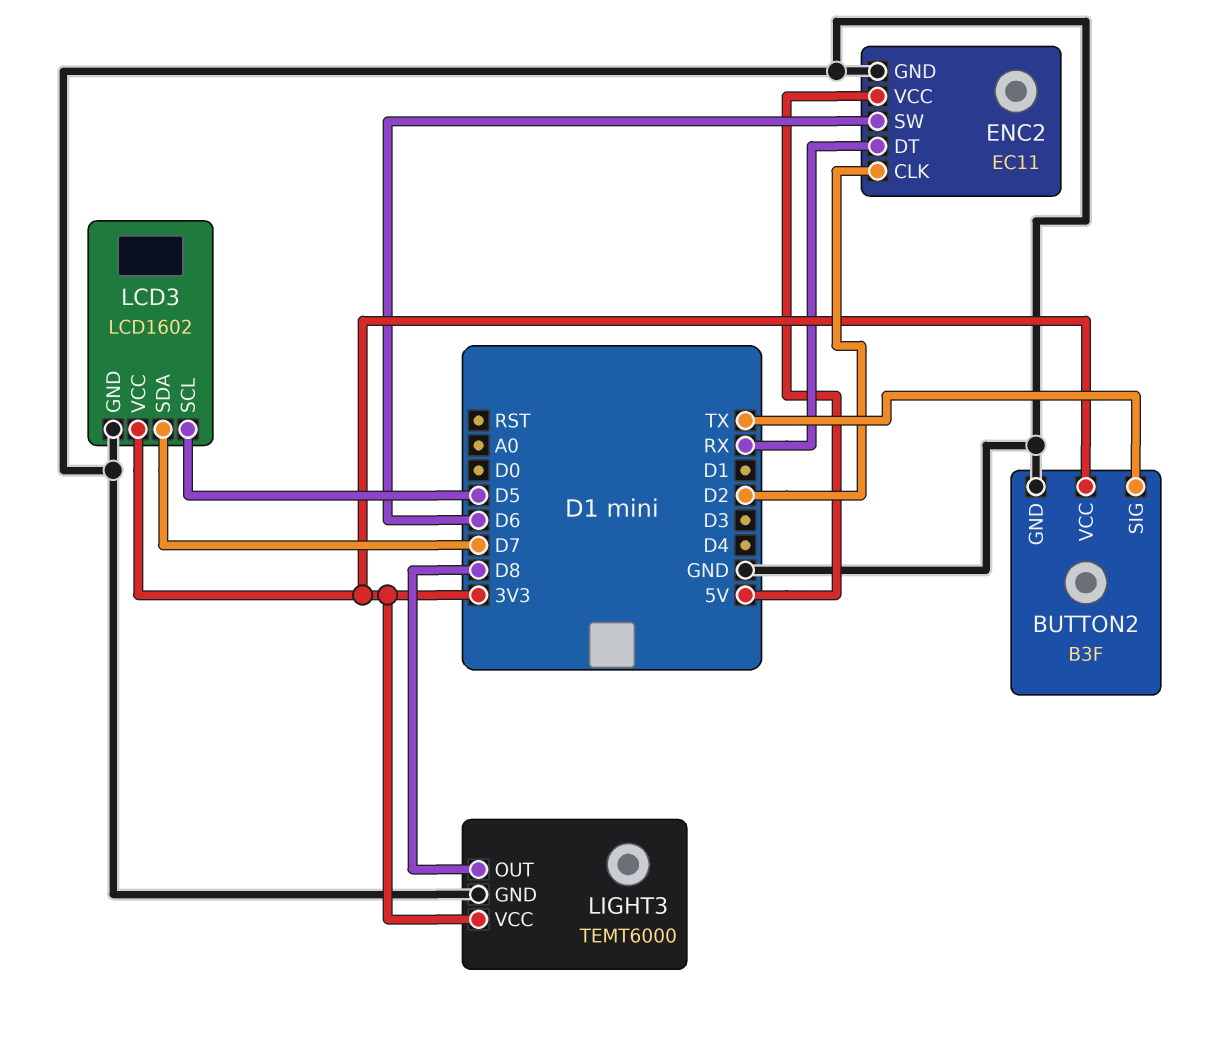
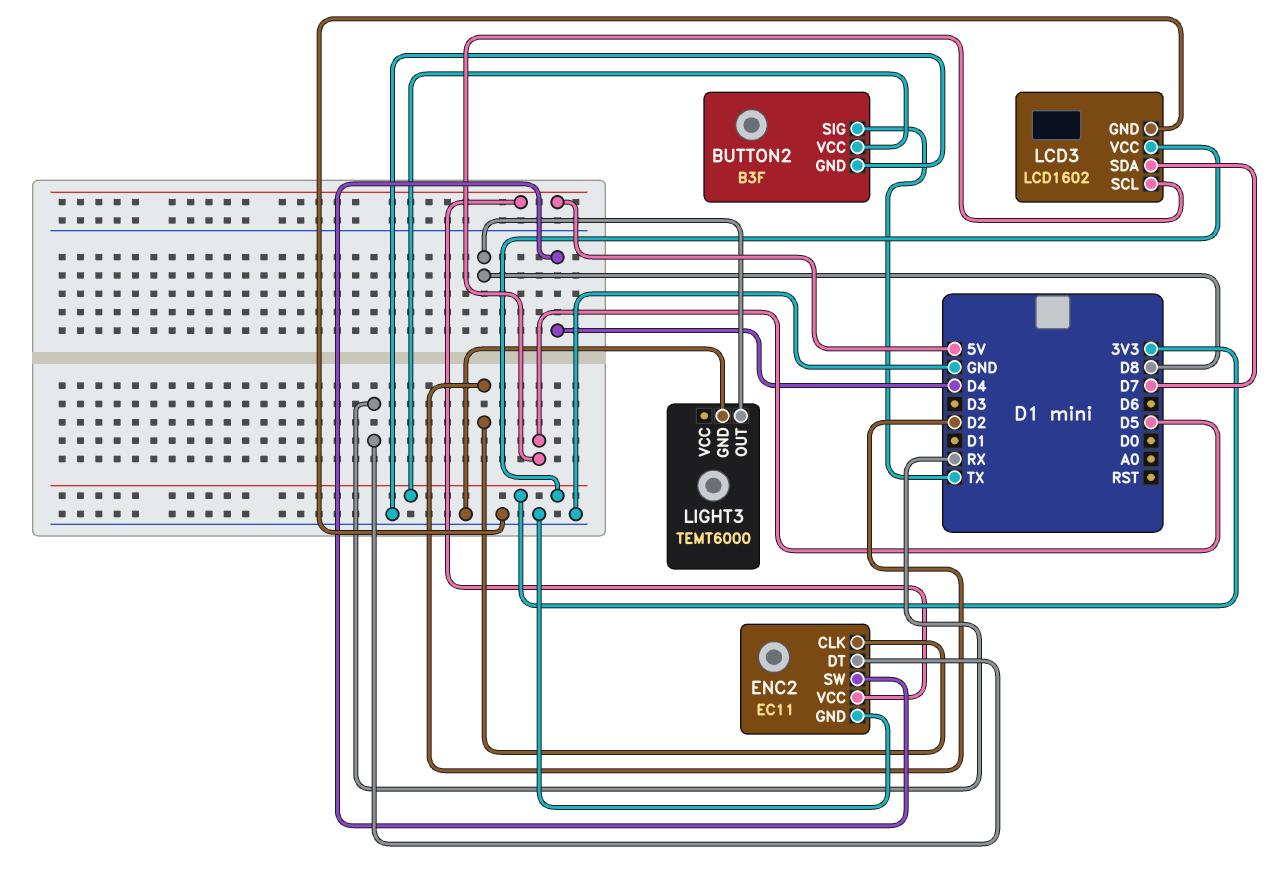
ENC2 pin SW: D6 -> D4
LIGHT3 pin VCC: 3V3 -> none

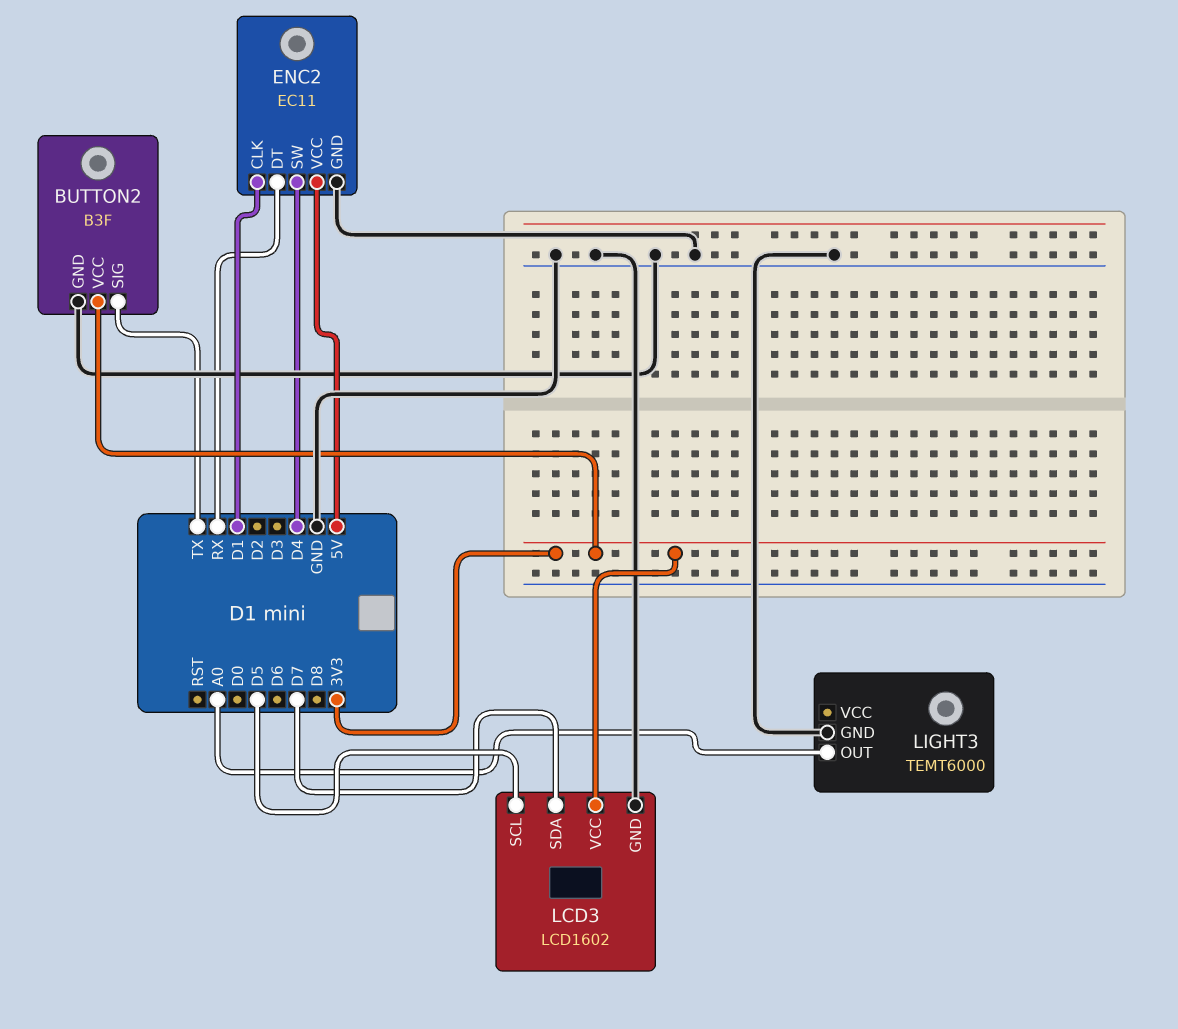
ENC2 pin CLK: D2 -> D1
LIGHT3 pin OUT: D8 -> A0

